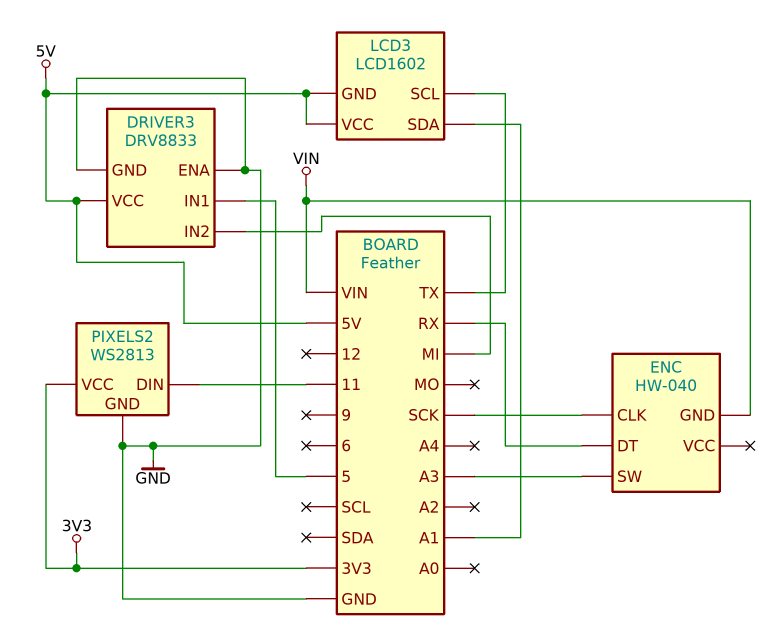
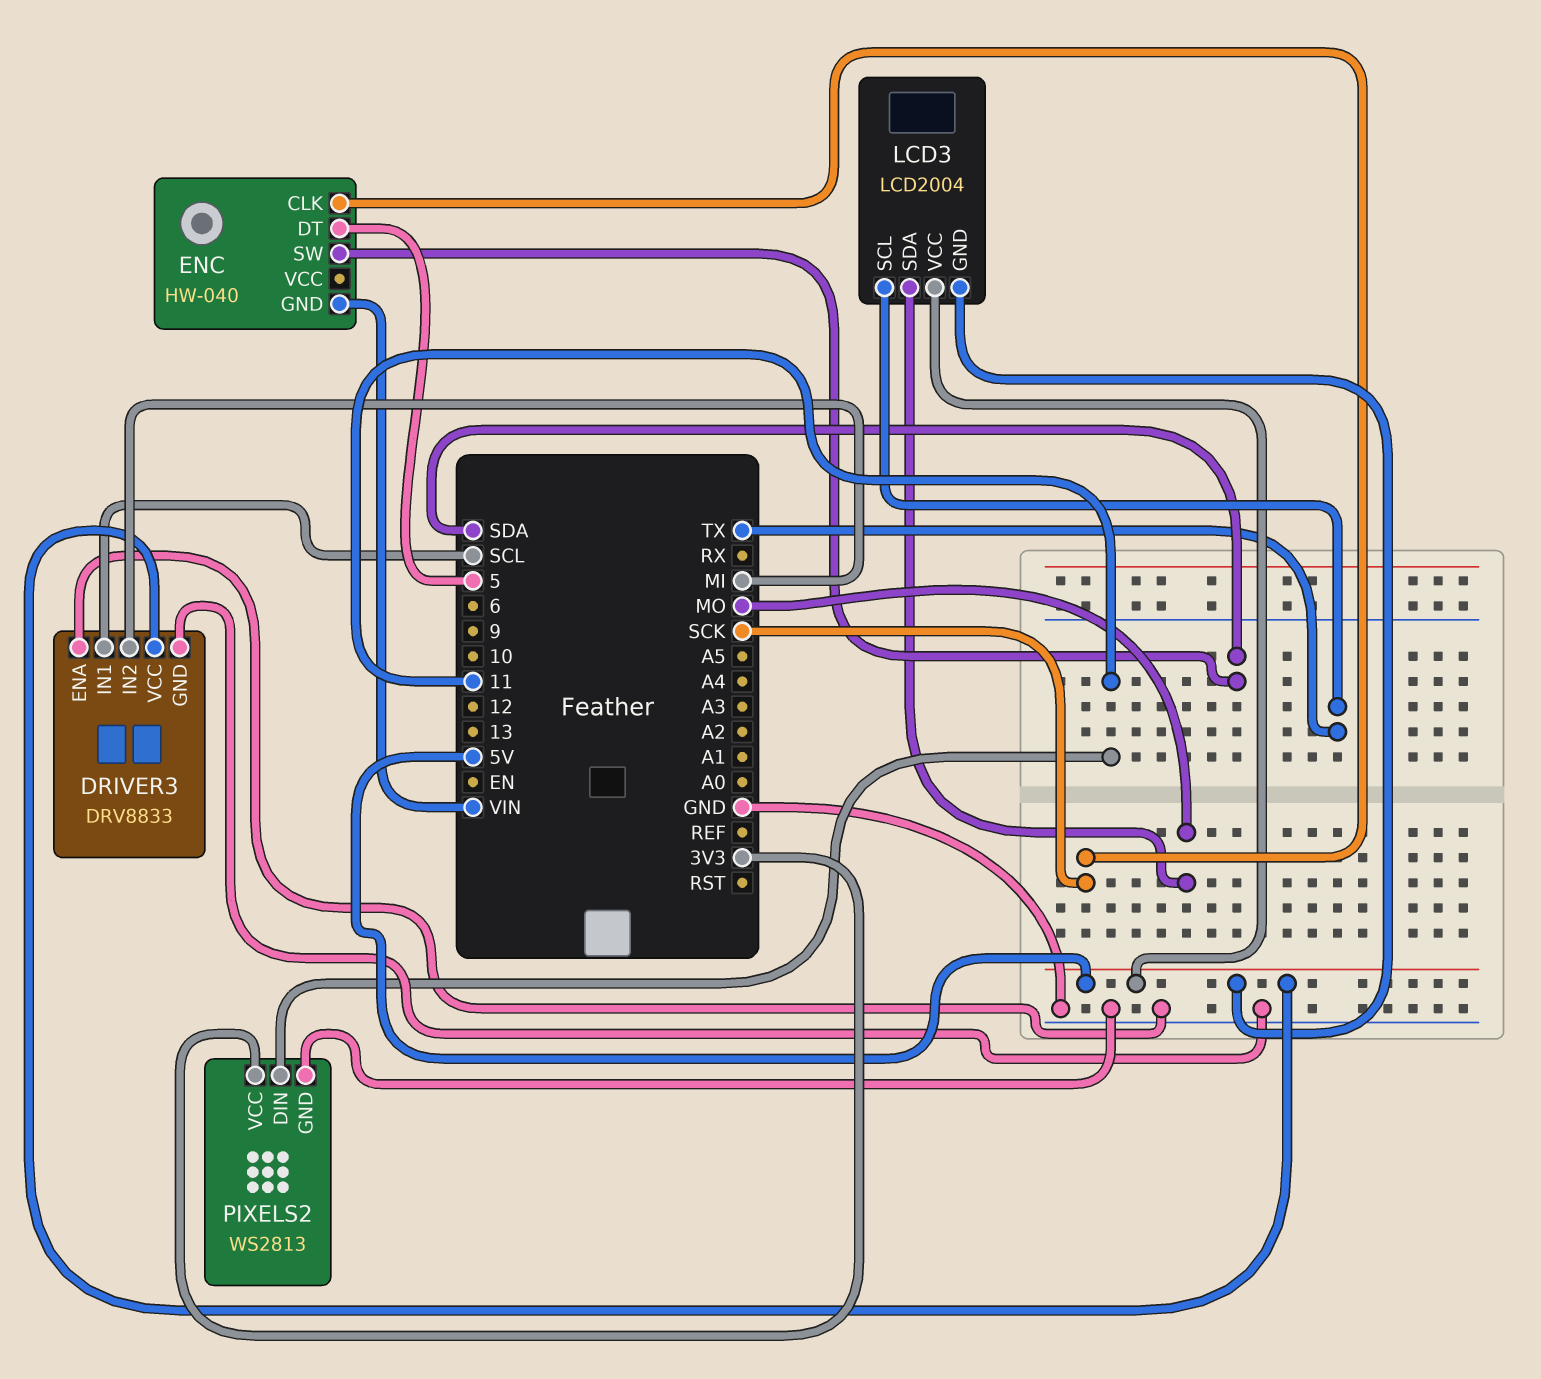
DRIVER3 pin IN1: 5 -> SCL
ENC pin DT: RX -> 5
ENC pin SW: A3 -> SDA
LCD3: LCD1602 -> LCD2004
LCD3 pin SDA: A1 -> MO

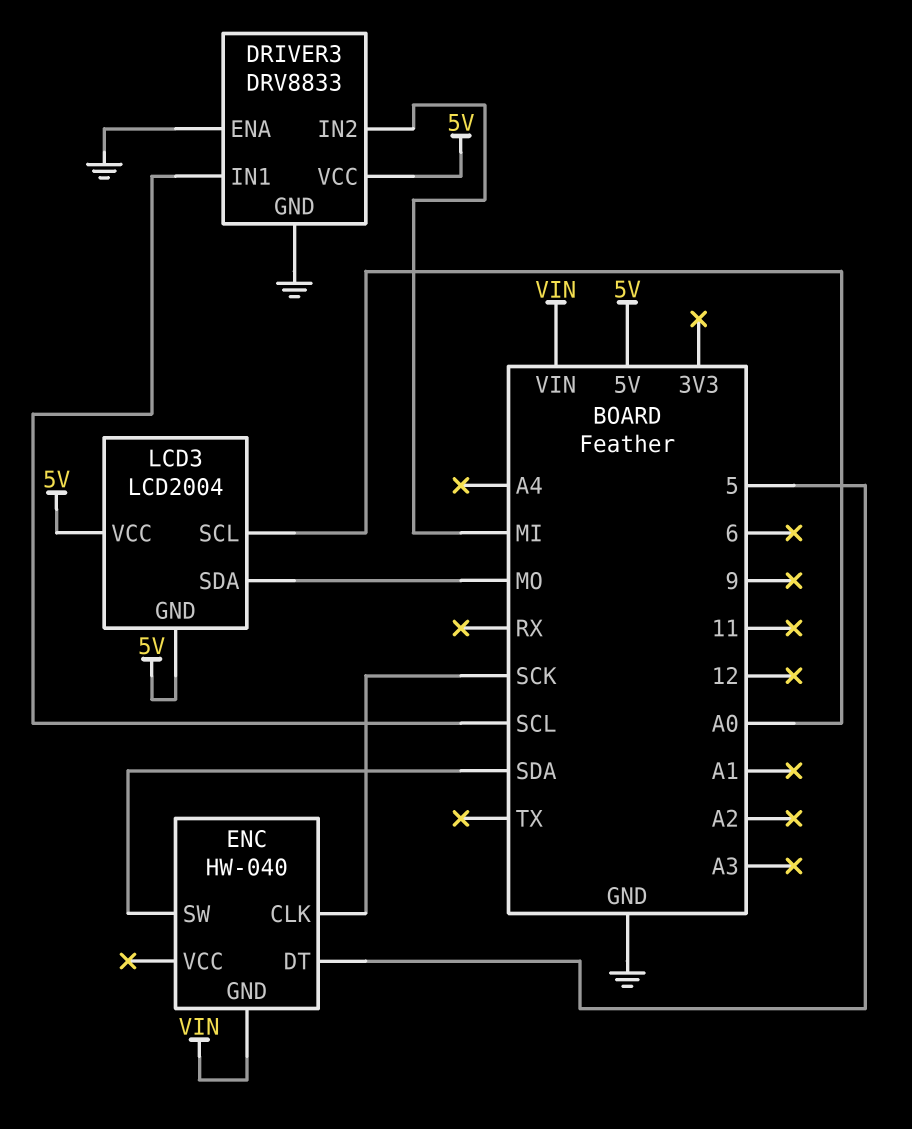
LCD3 pin SCL: TX -> A0
PIXELS2: WS2813 -> none
PIXELS2 pin DIN: 11 -> none
PIXELS2 pin GND: GND -> none
PIXELS2 pin VCC: 3V3 -> none

